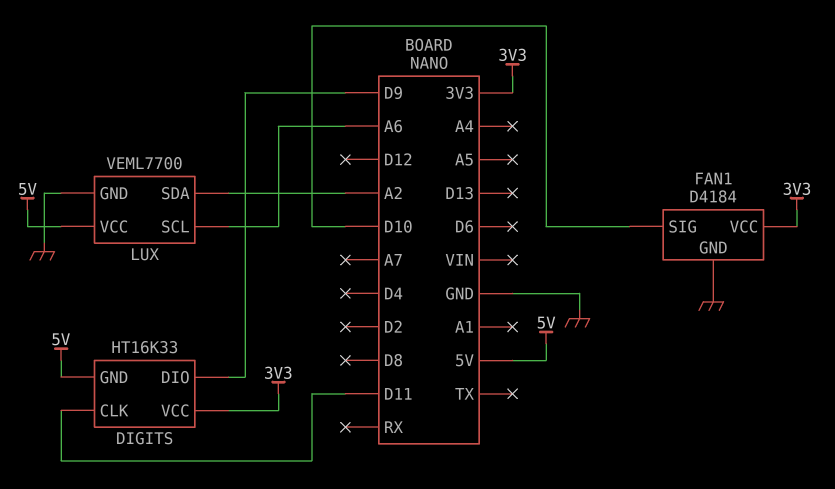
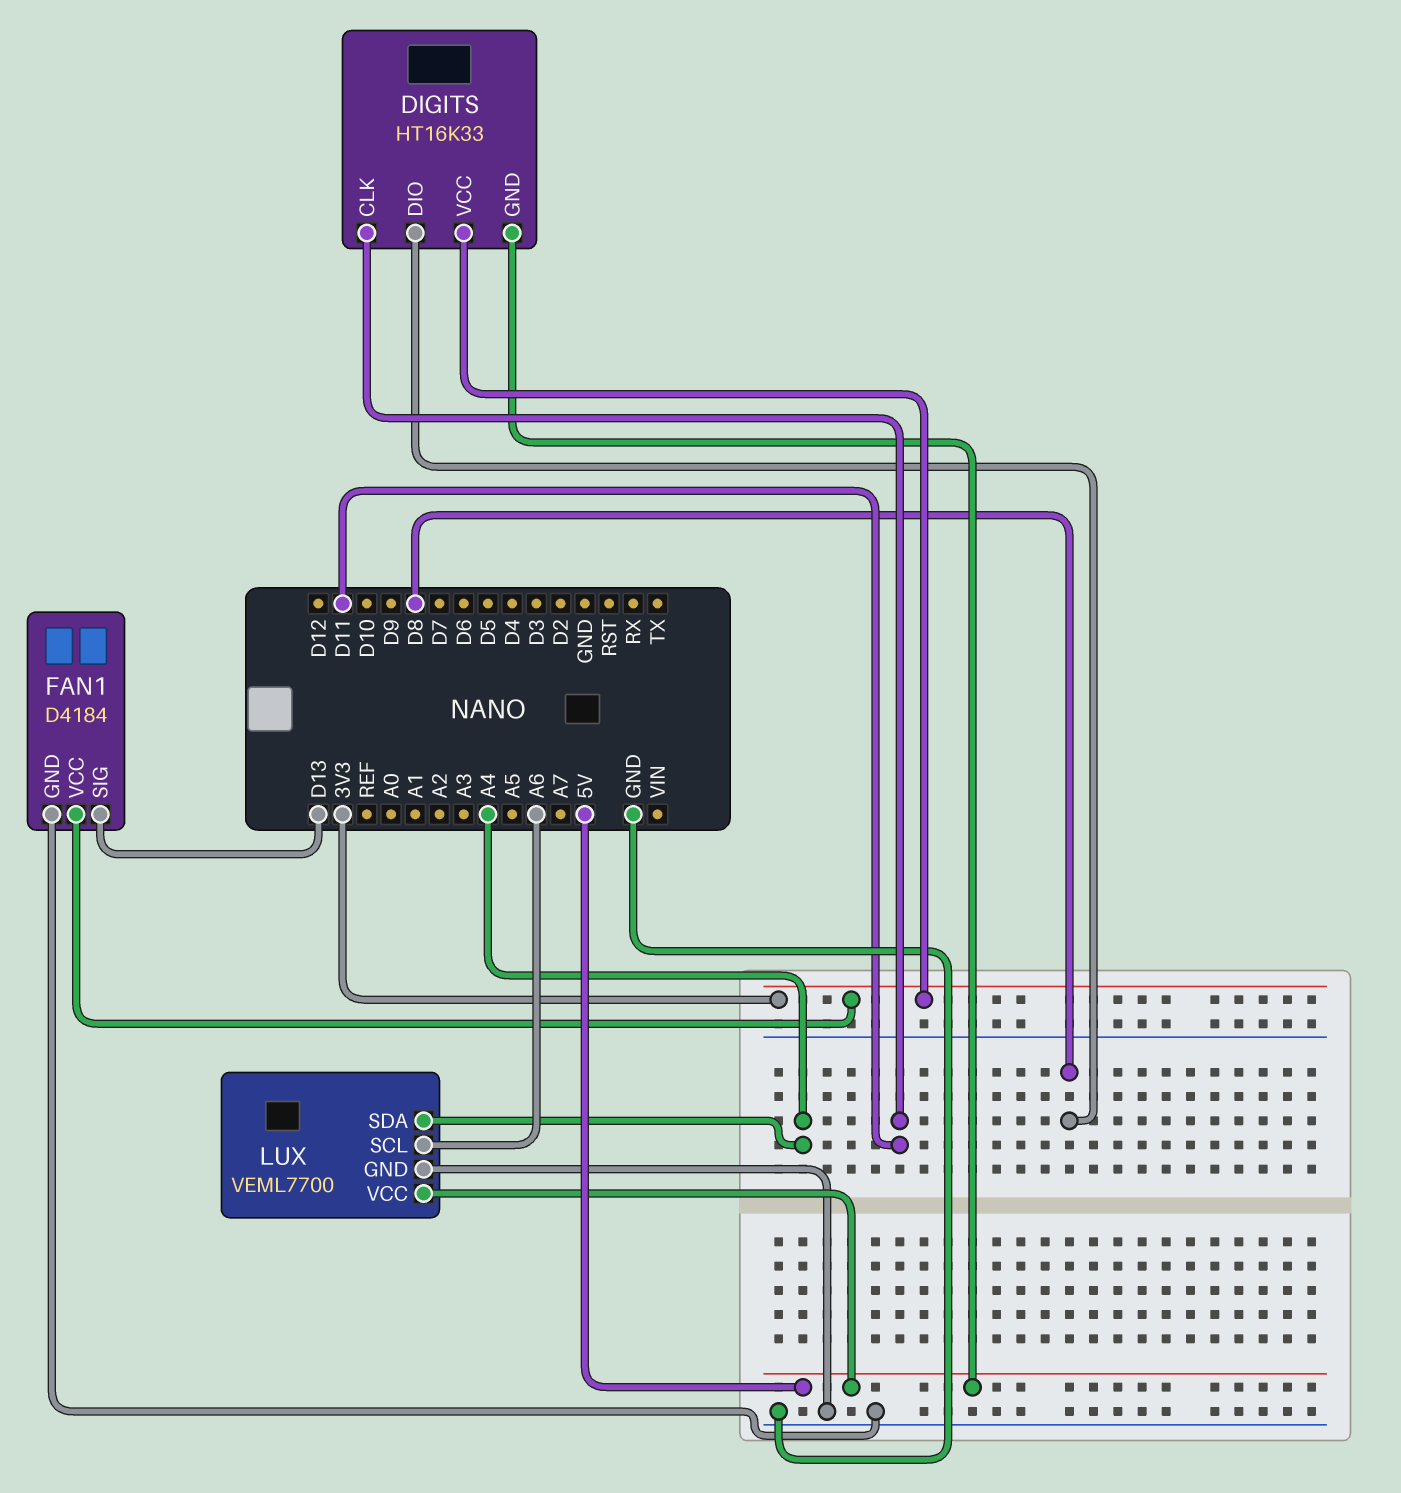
DIGITS pin DIO: D9 -> D8
FAN1 pin SIG: D10 -> D13
LUX pin SDA: A2 -> A4

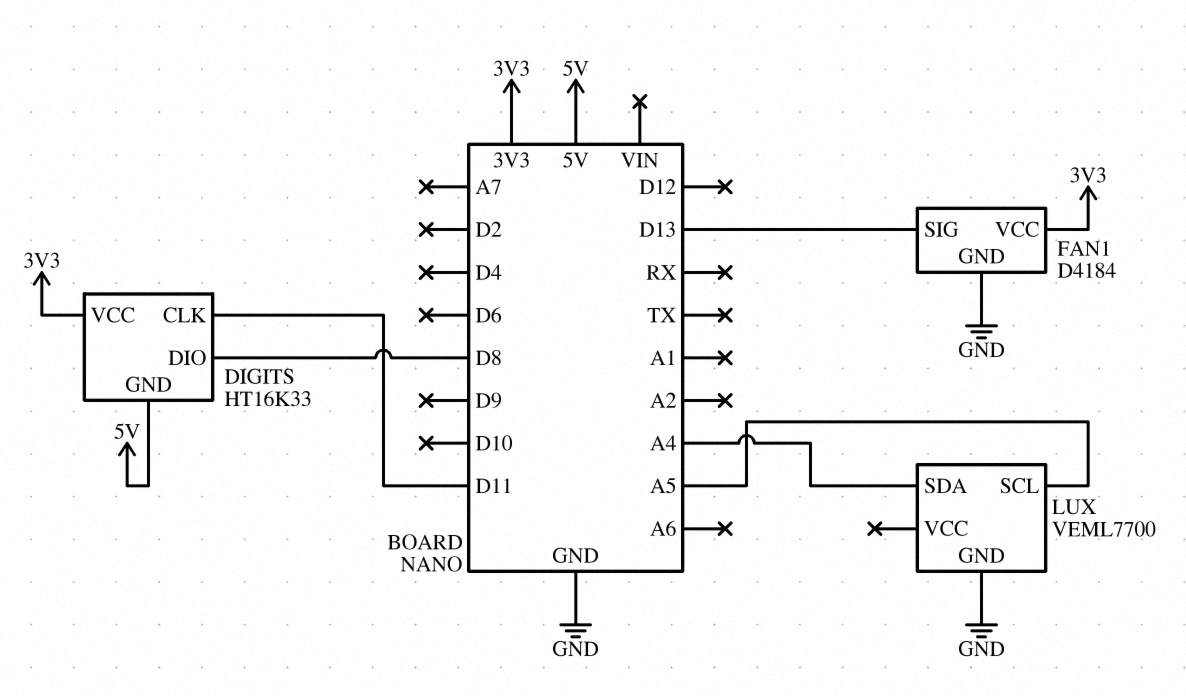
LUX pin SCL: A6 -> A5
LUX pin VCC: 5V -> none

